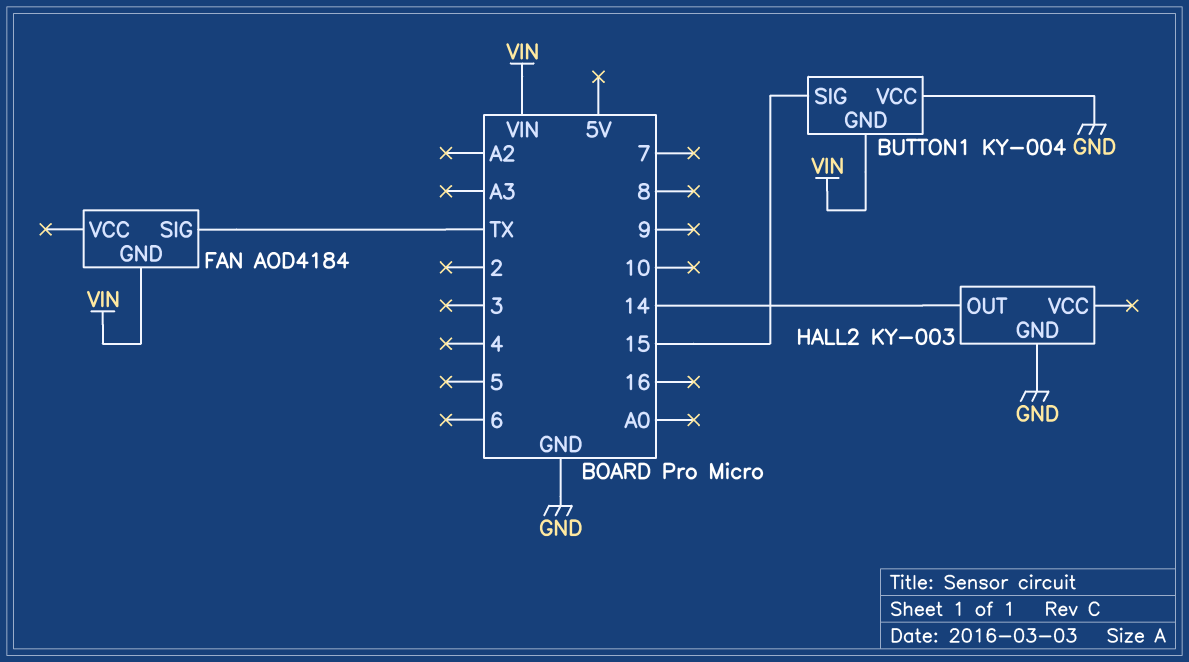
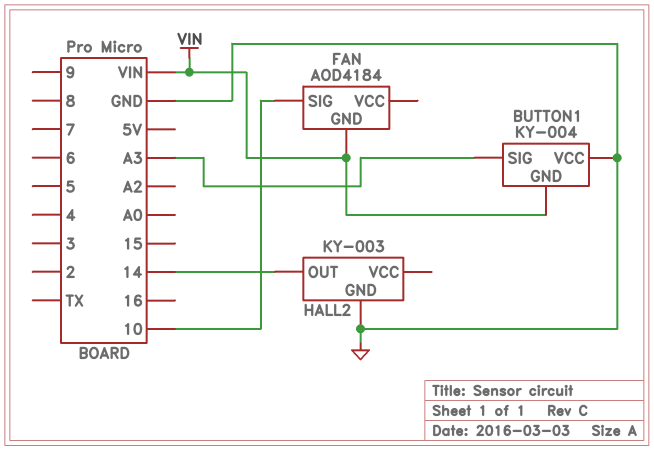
BUTTON1 pin SIG: 15 -> A3
FAN pin SIG: TX -> 10

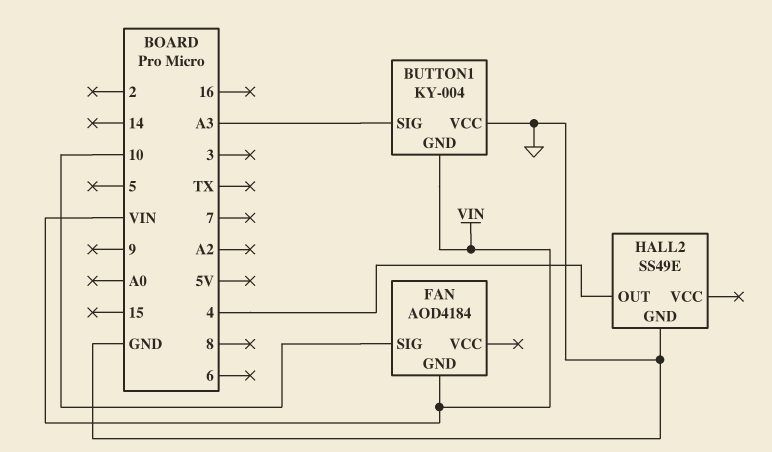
HALL2: KY-003 -> SS49E
HALL2 pin OUT: 14 -> 4

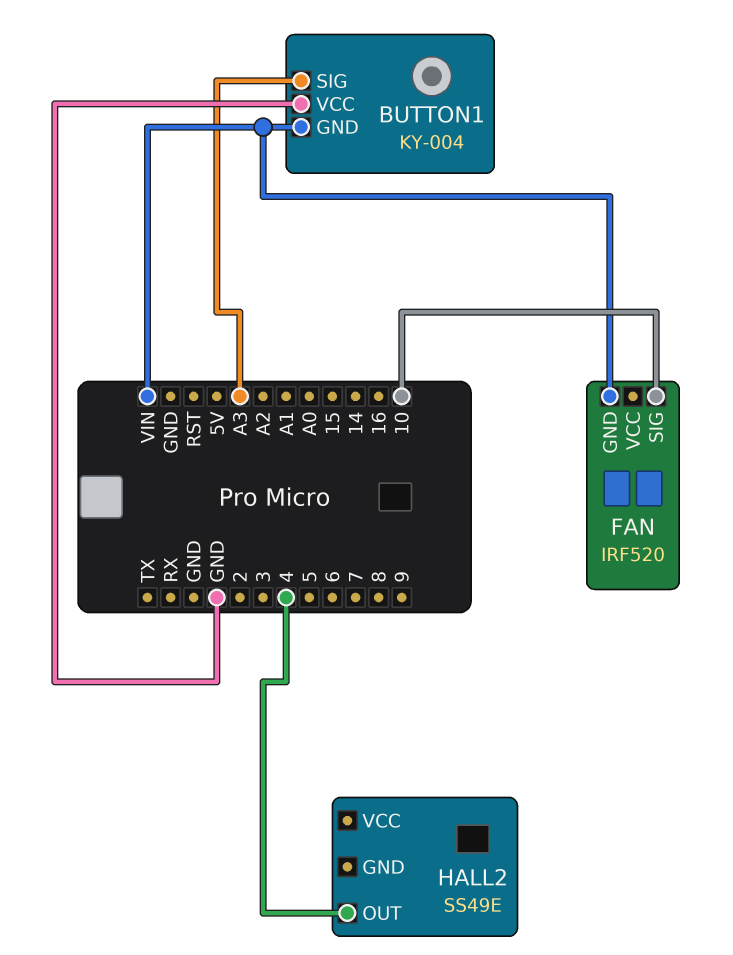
FAN: AOD4184 -> IRF520
HALL2 pin GND: GND -> none

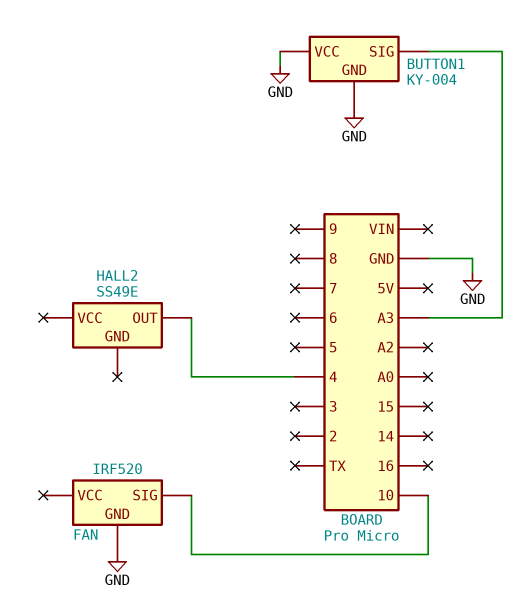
BUTTON1 pin GND: VIN -> GND
FAN pin GND: VIN -> GND

